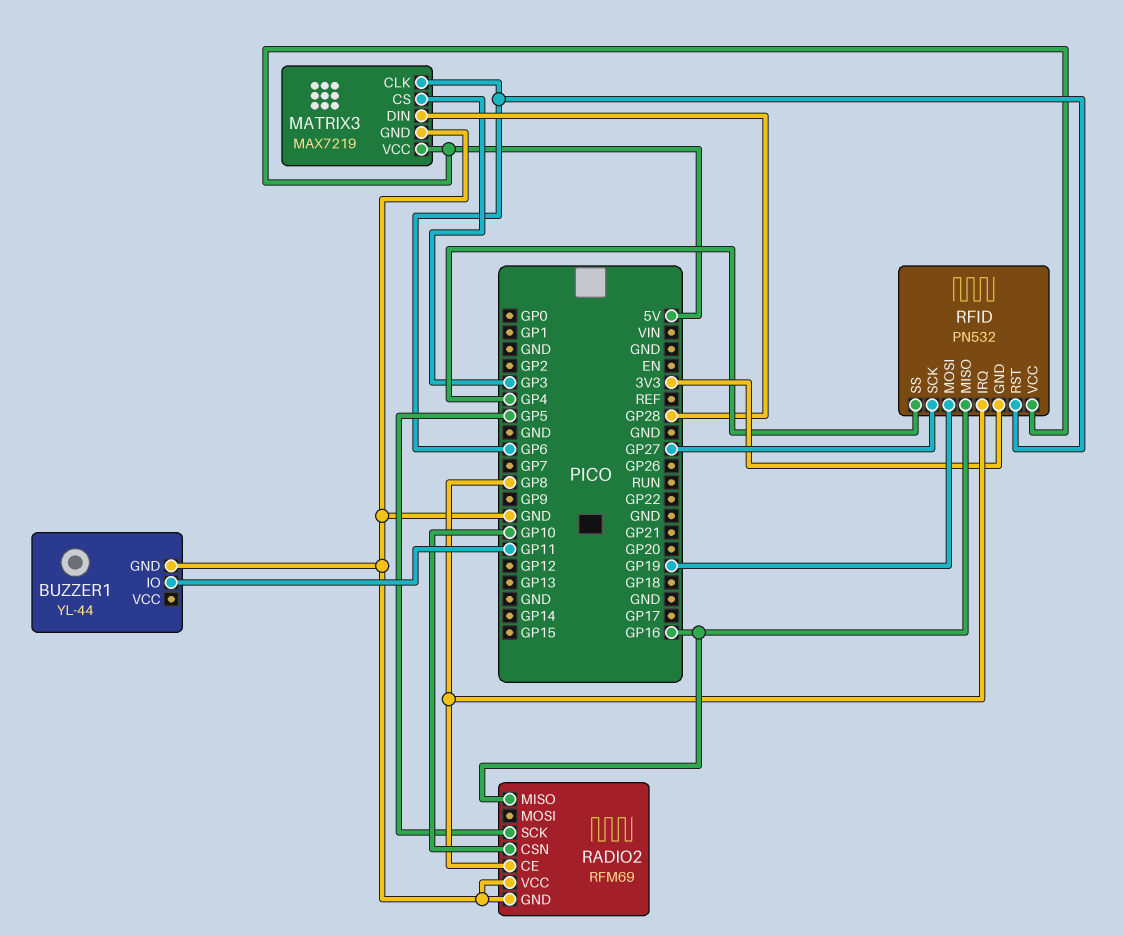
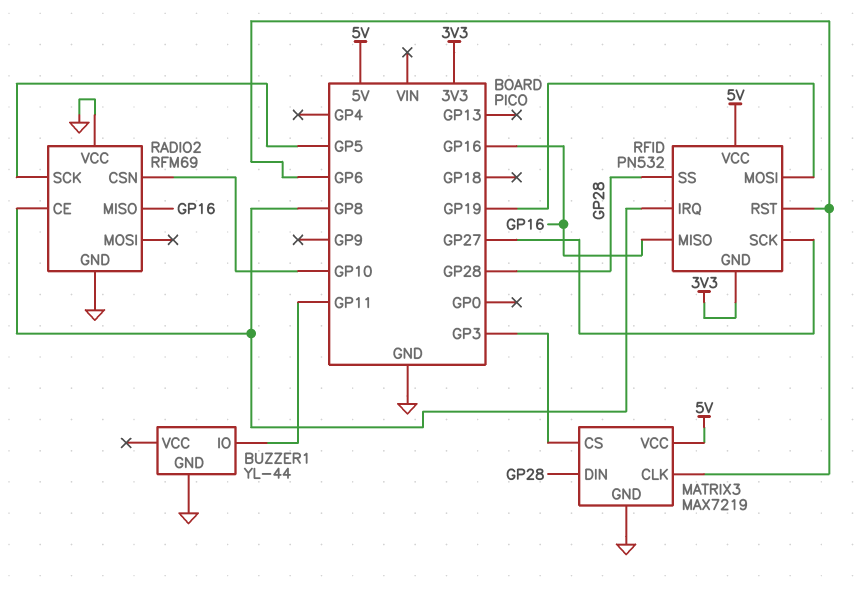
RFID pin SS: GP4 -> GP28

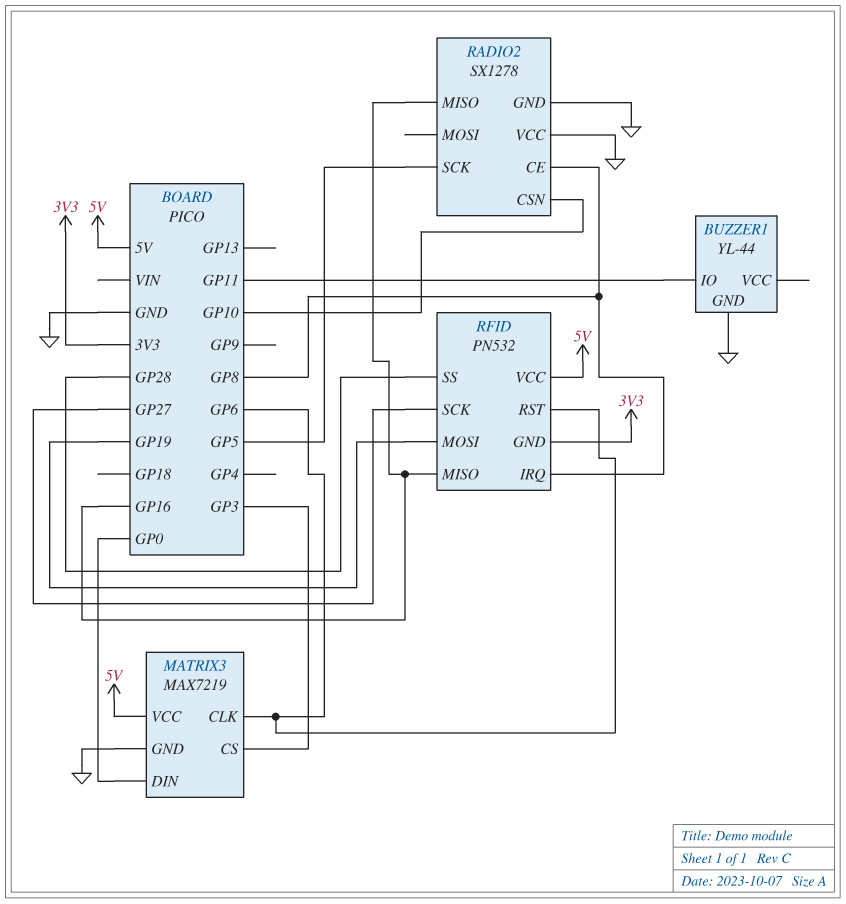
MATRIX3 pin DIN: GP28 -> GP0
RADIO2: RFM69 -> SX1278

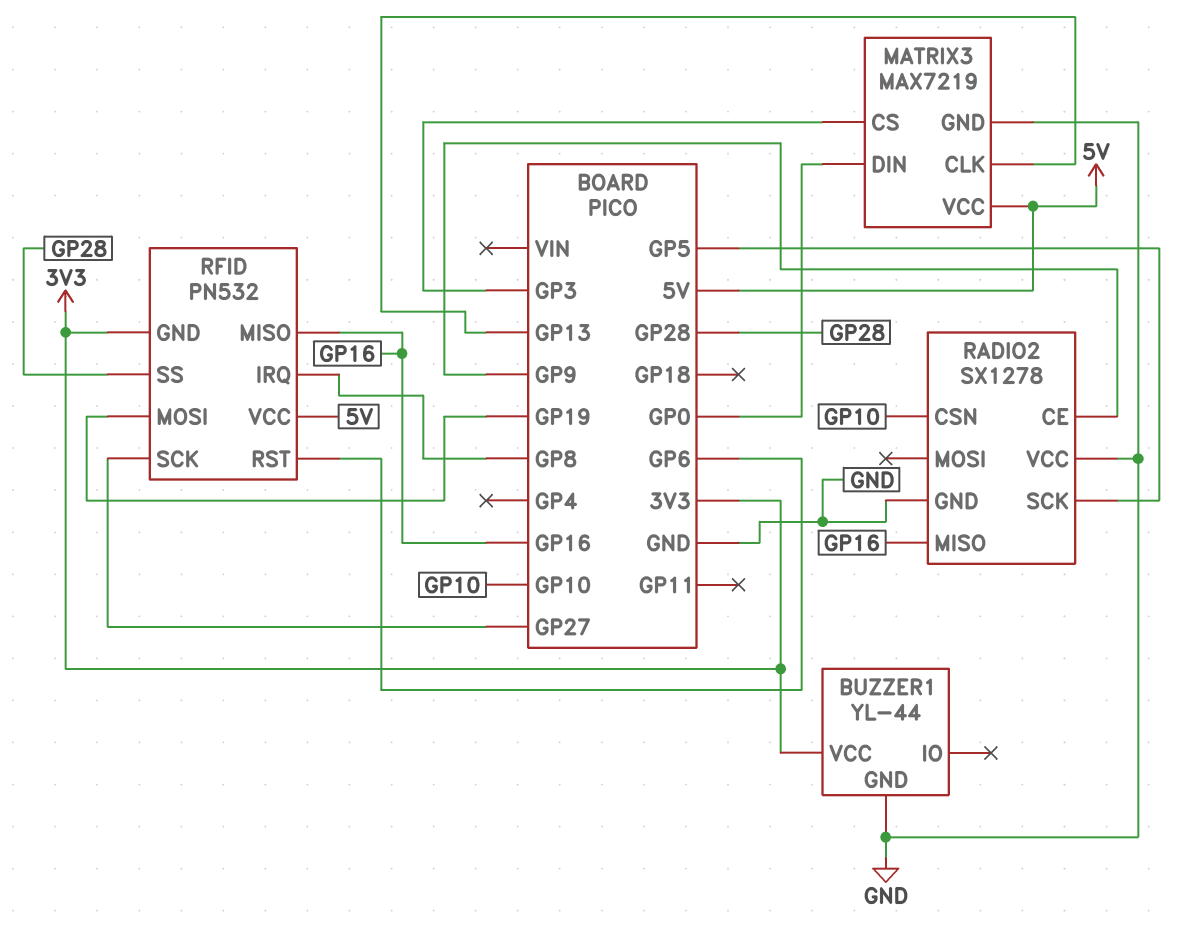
BUZZER1 pin IO: GP11 -> none
BUZZER1 pin VCC: none -> 3V3
MATRIX3 pin CLK: GP6 -> GP13
RADIO2 pin CE: GP8 -> GP9

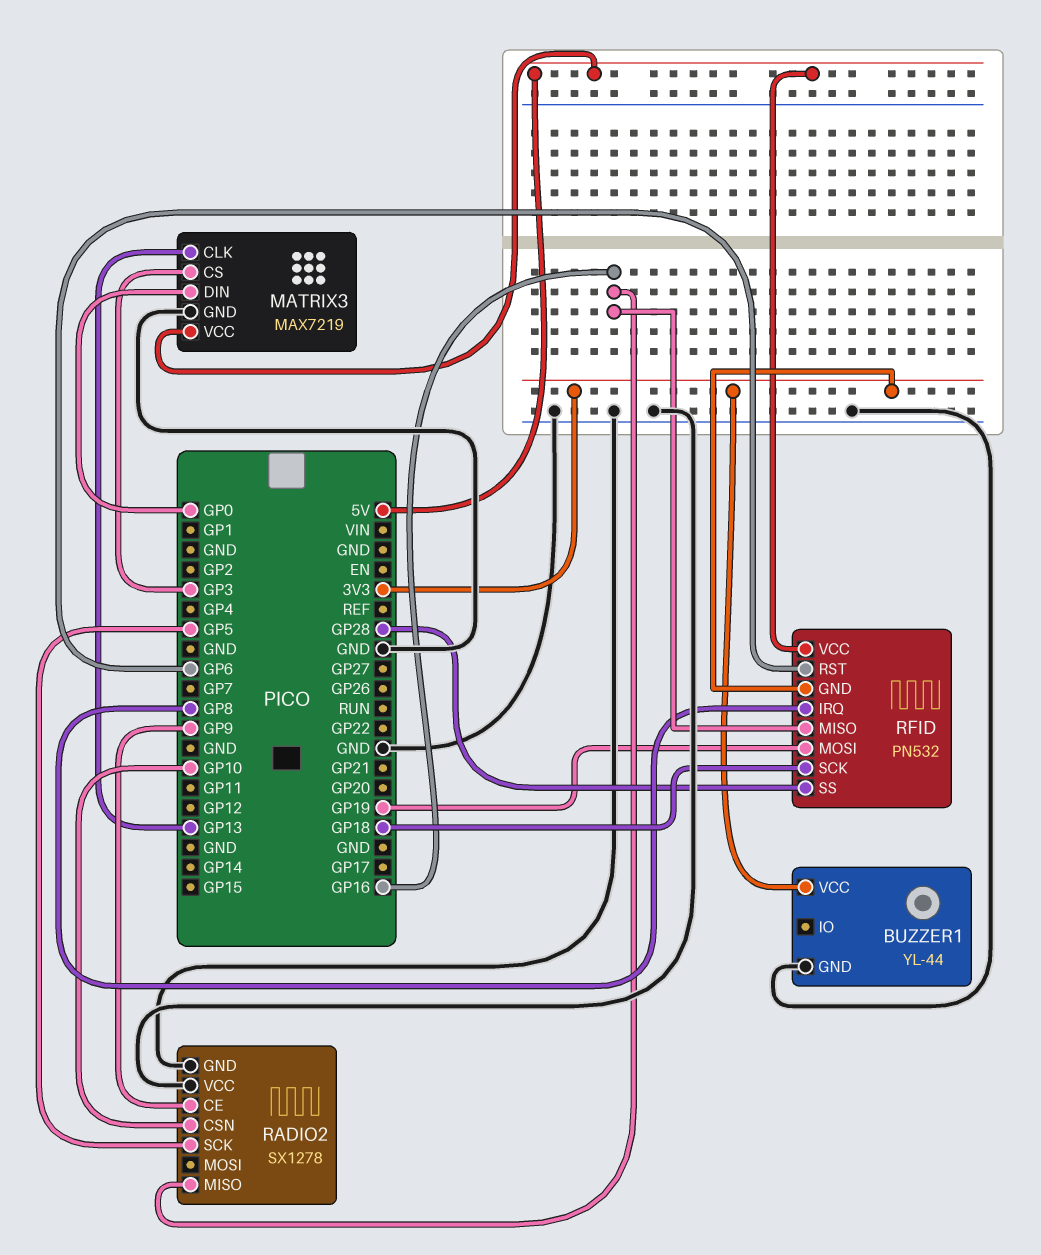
RFID pin SCK: GP27 -> GP18

